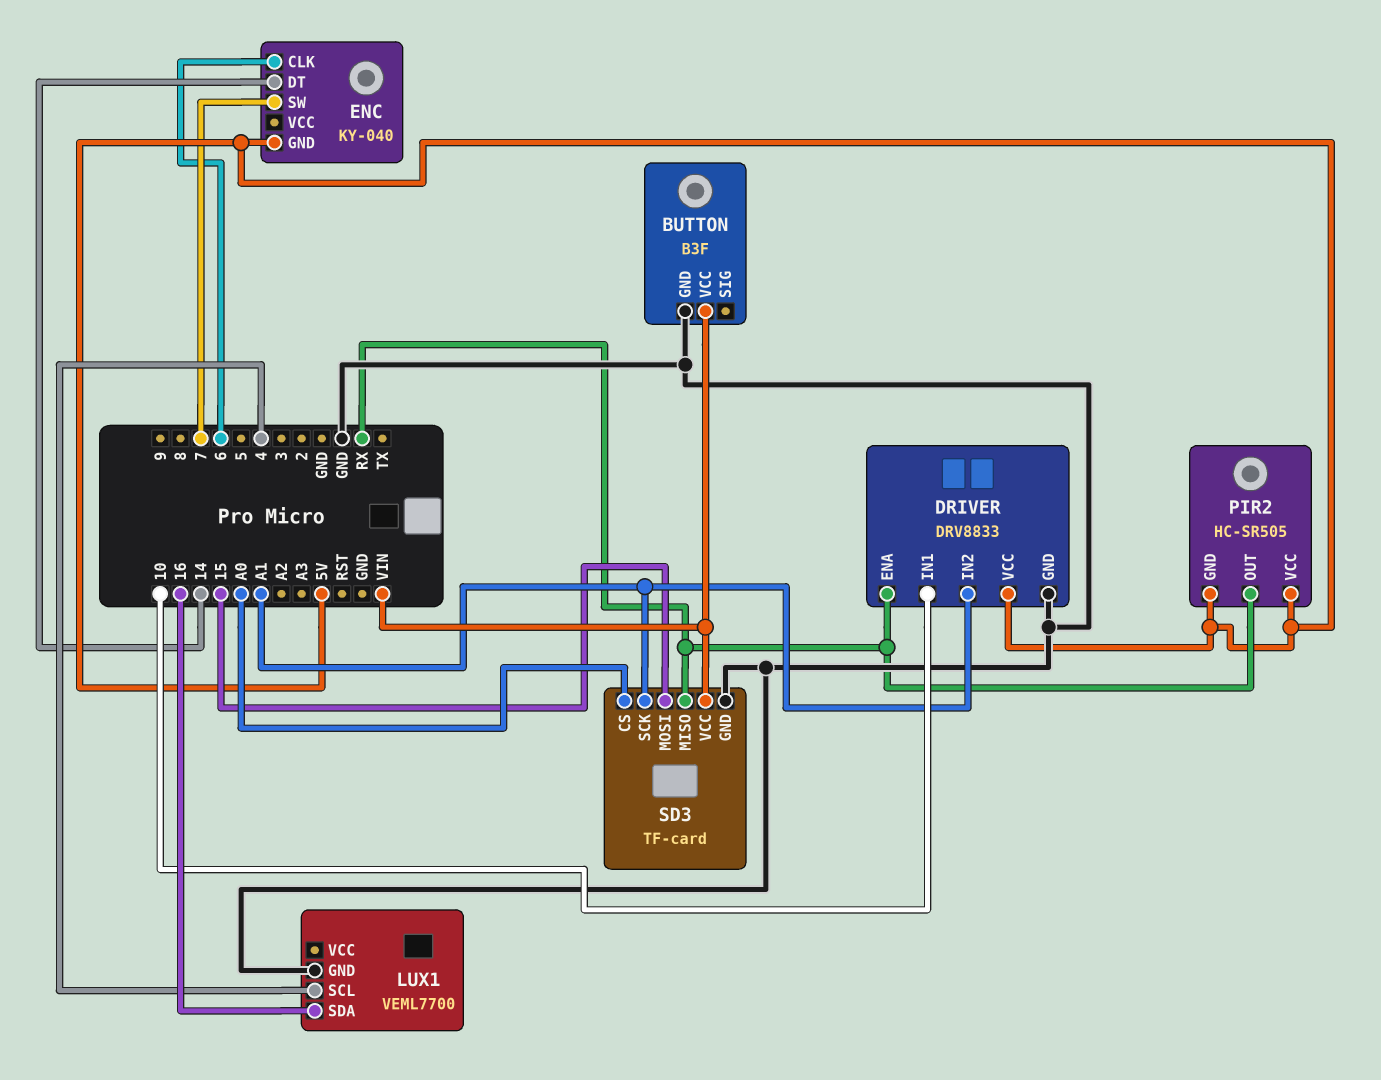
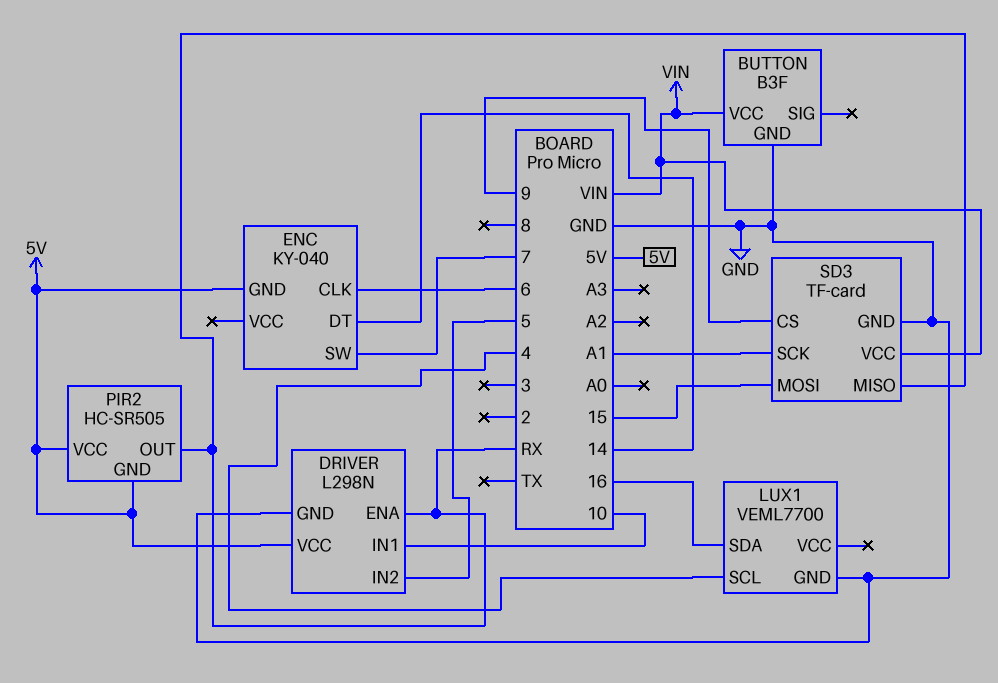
DRIVER: DRV8833 -> L298N
DRIVER pin IN2: A1 -> 5
SD3 pin CS: A0 -> 9

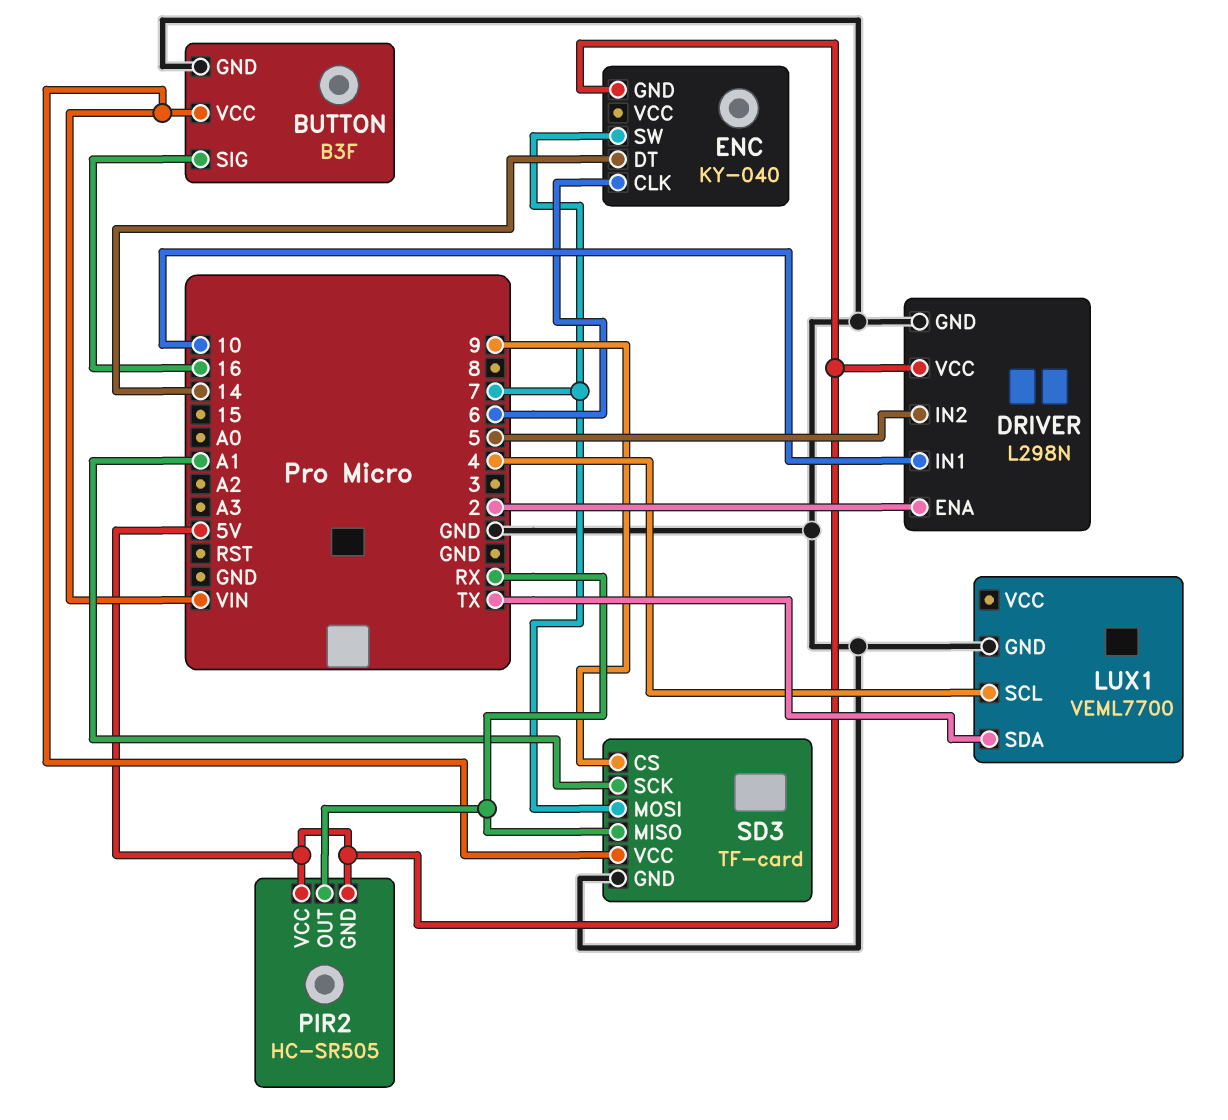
BUTTON pin SIG: none -> 16
DRIVER pin ENA: RX -> 2
LUX1 pin SDA: 16 -> TX
SD3 pin MOSI: 15 -> 7

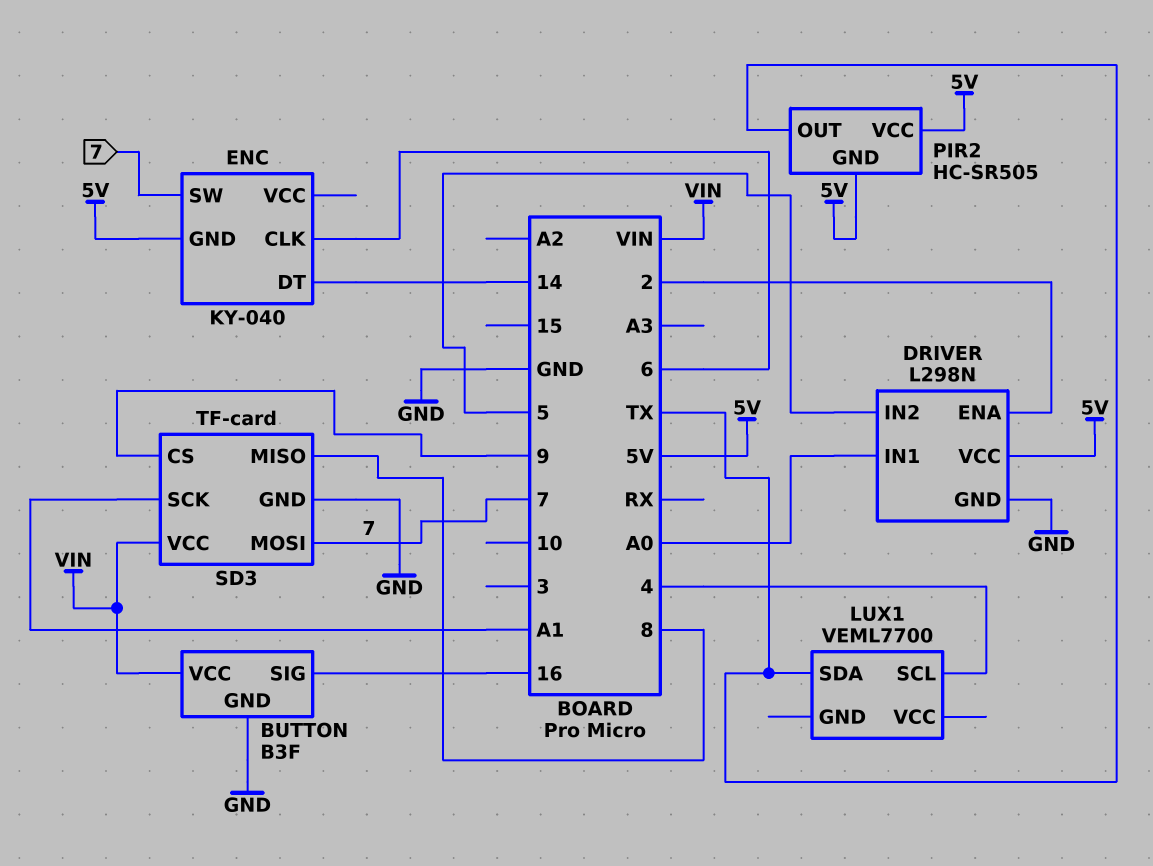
DRIVER pin IN1: 10 -> A0
LUX1 pin GND: GND -> none
PIR2 pin OUT: RX -> TX
SD3 pin MISO: RX -> 8

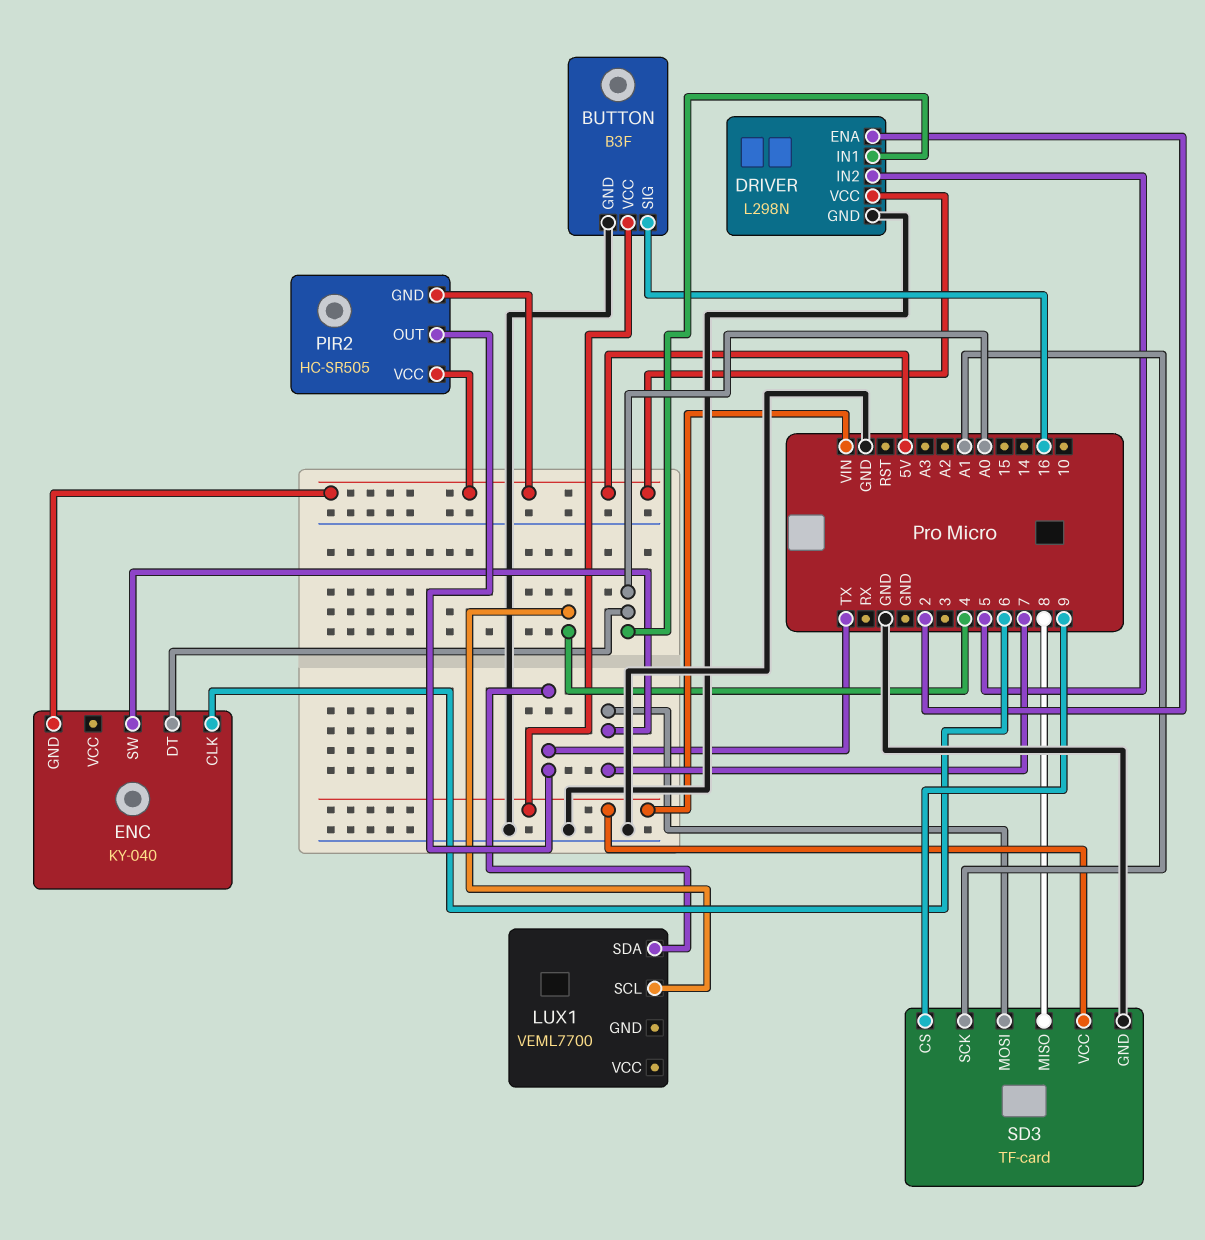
ENC pin DT: 14 -> A0

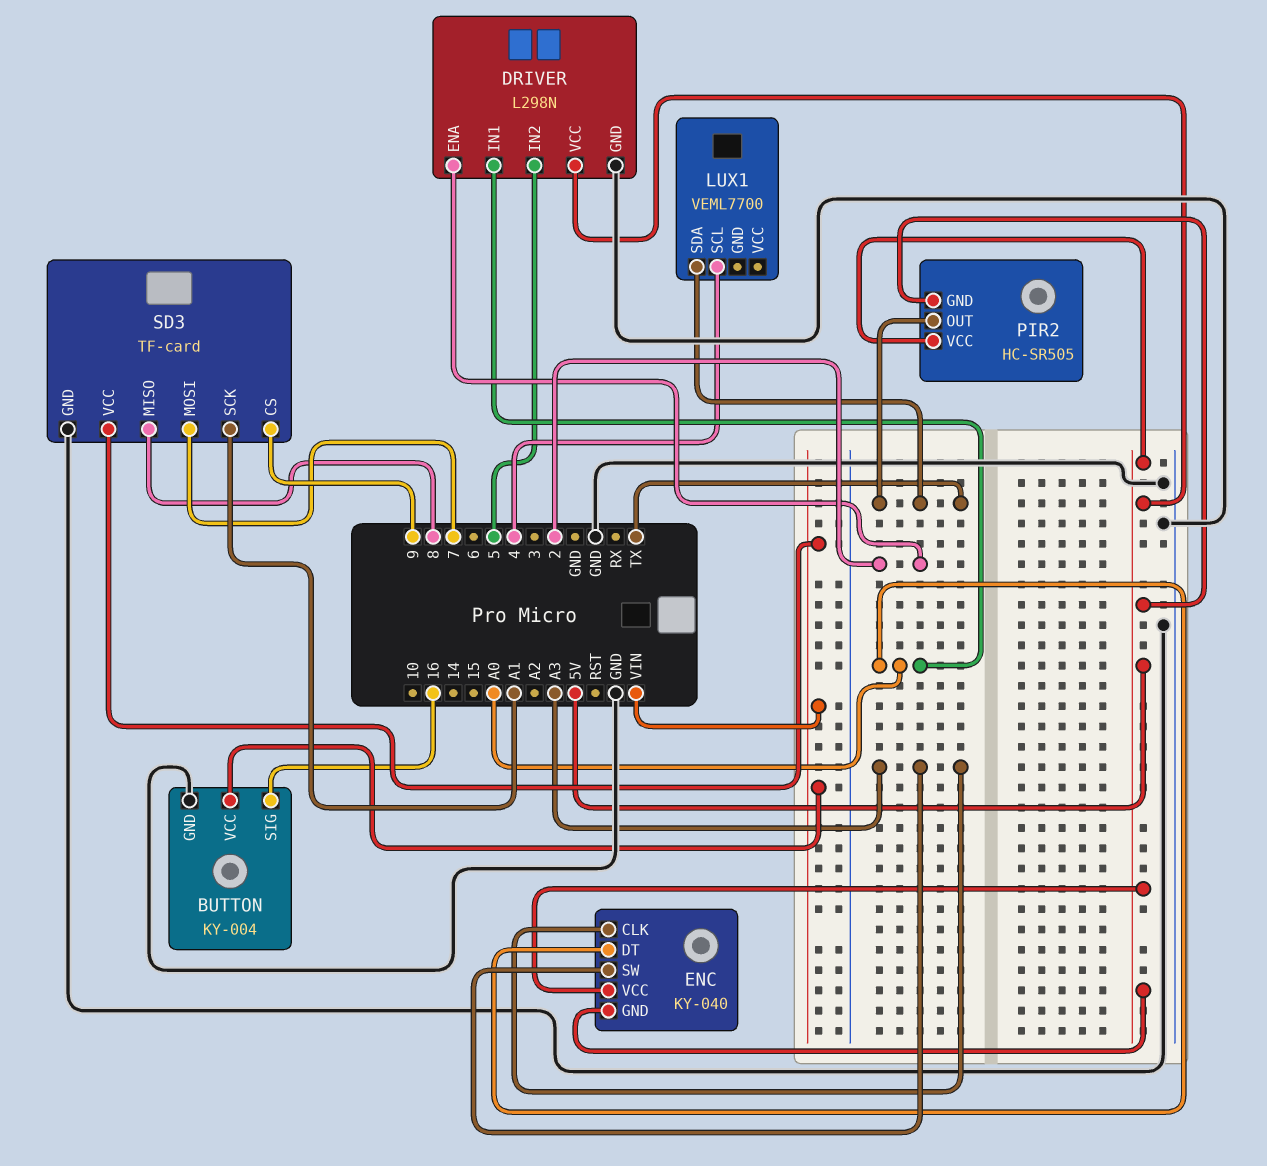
BUTTON: B3F -> KY-004
ENC pin CLK: 6 -> A3
ENC pin SW: 7 -> A3
ENC pin VCC: none -> 5V

